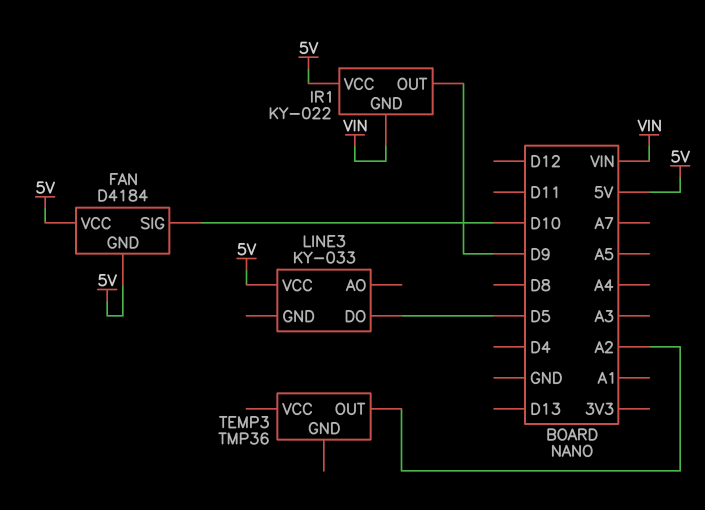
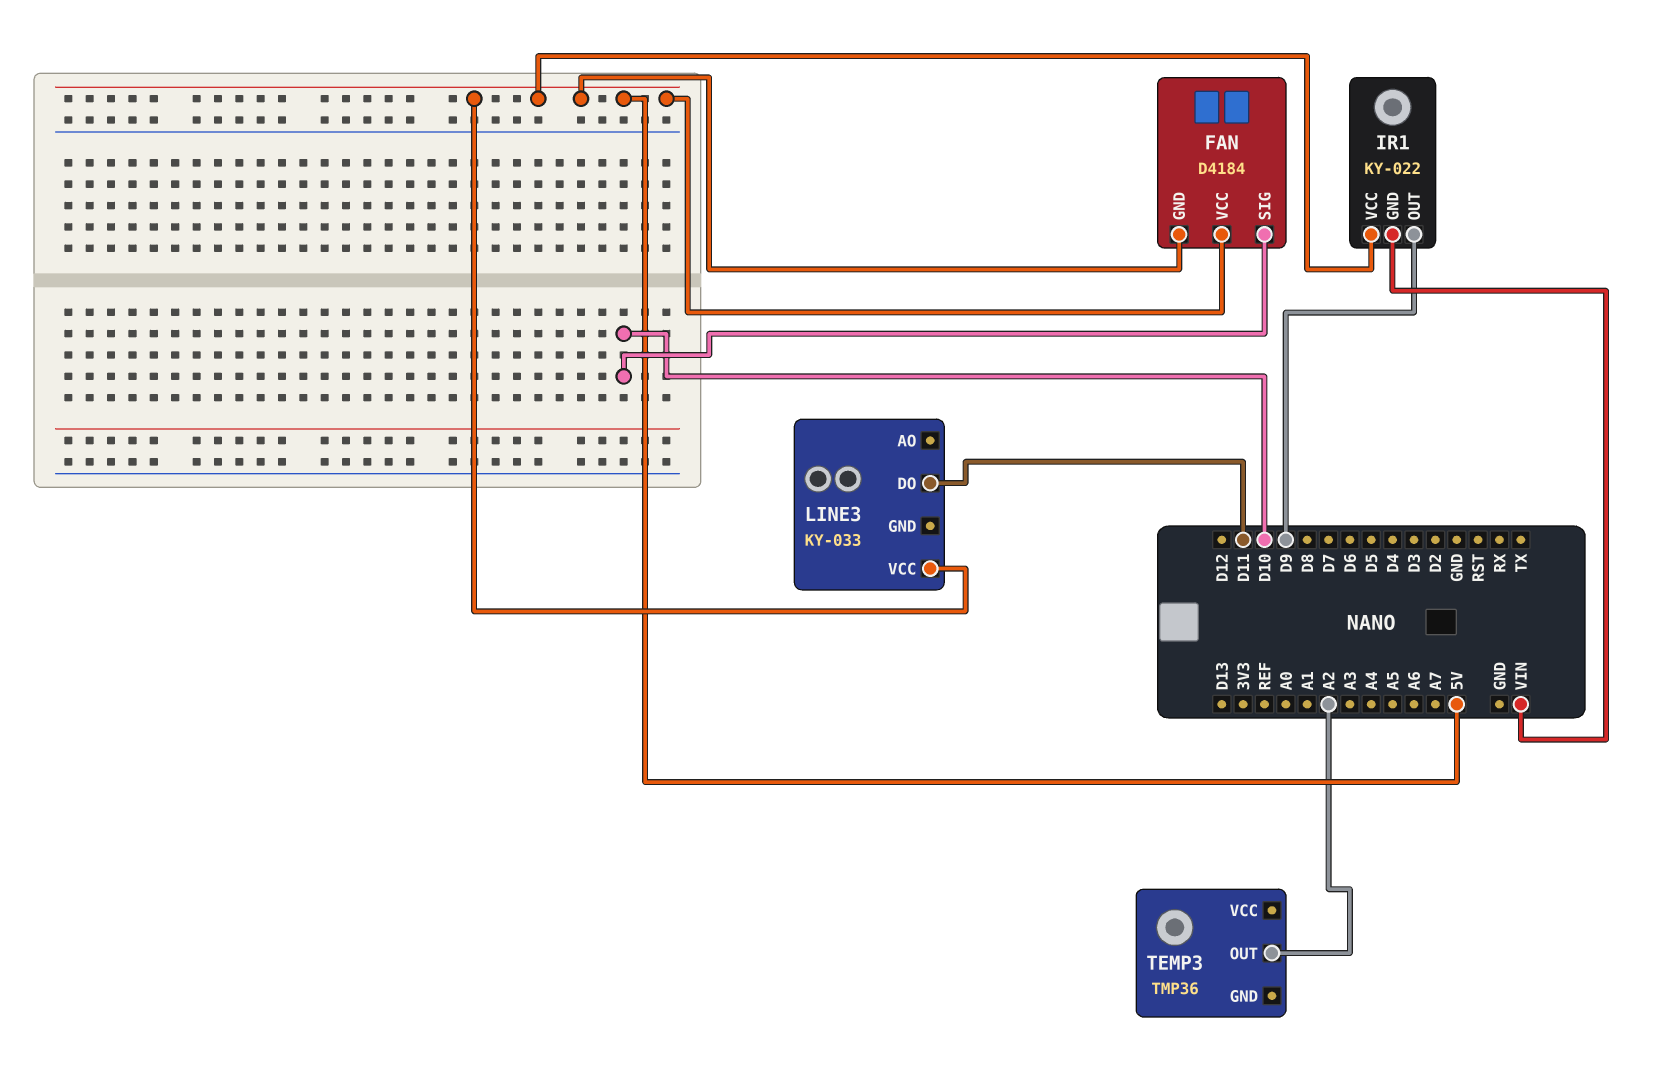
LINE3 pin DO: D5 -> D11

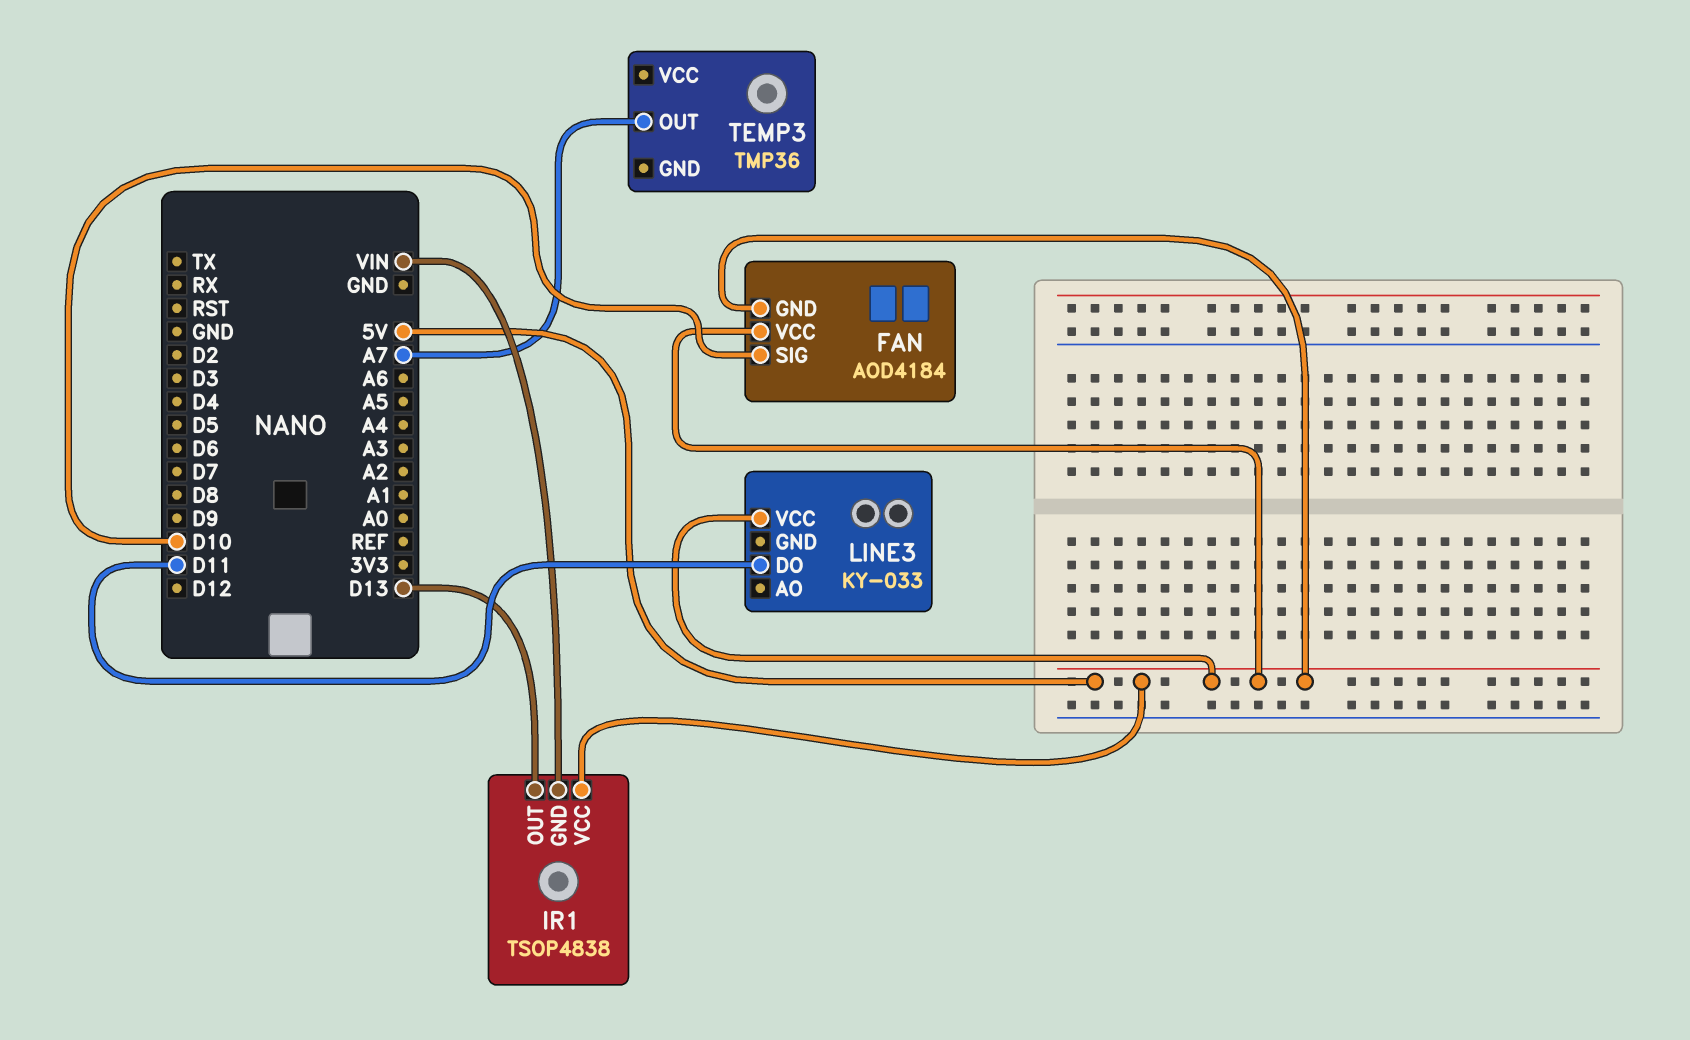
FAN: D4184 -> AOD4184
IR1: KY-022 -> TSOP4838
IR1 pin OUT: D9 -> D13
TEMP3 pin OUT: A2 -> A7

